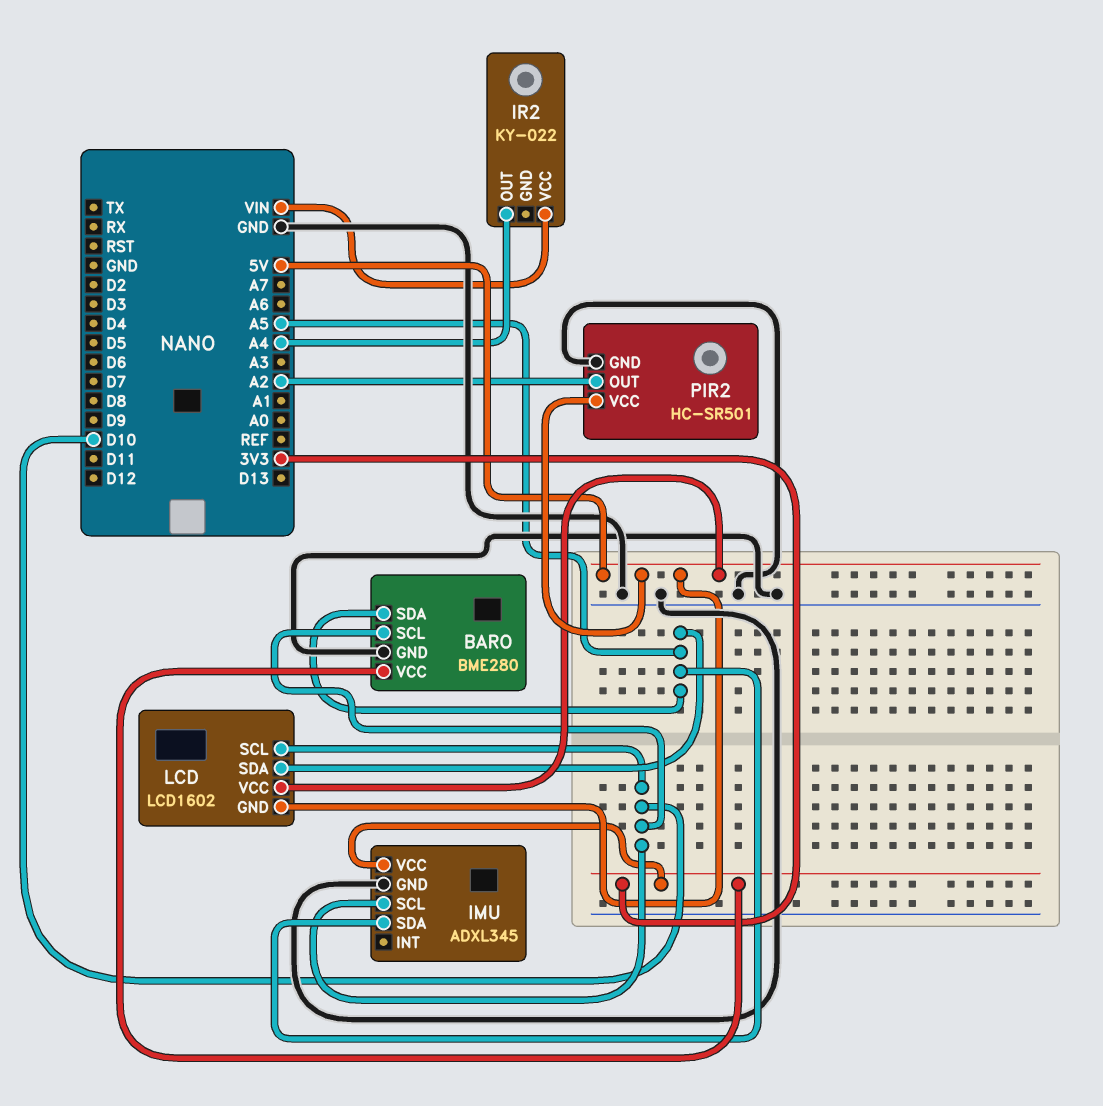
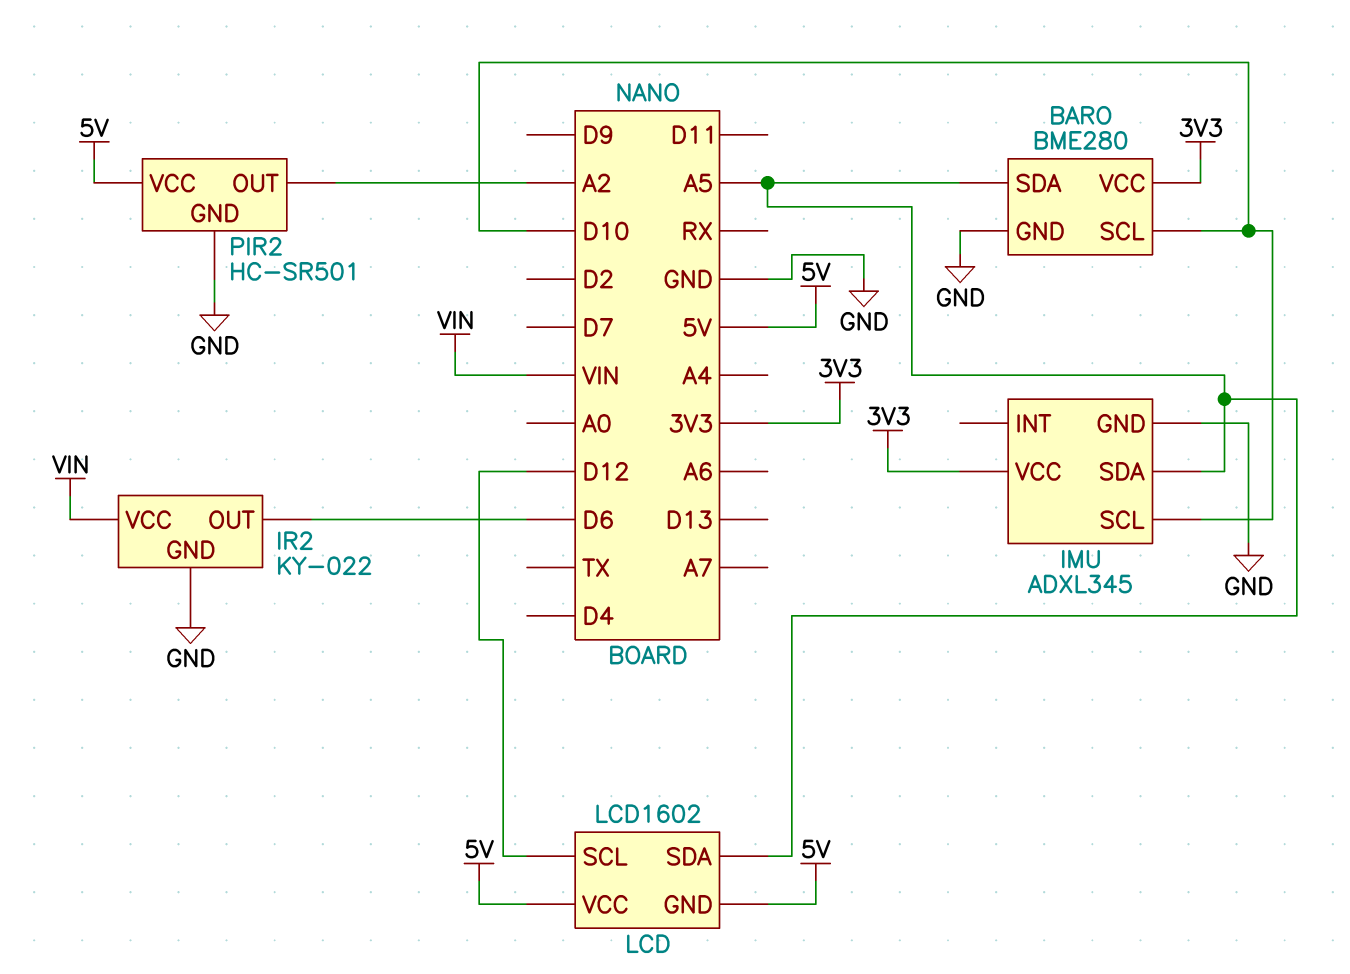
IR2 pin GND: none -> GND
IR2 pin OUT: A4 -> D6
LCD pin SCL: D10 -> D12

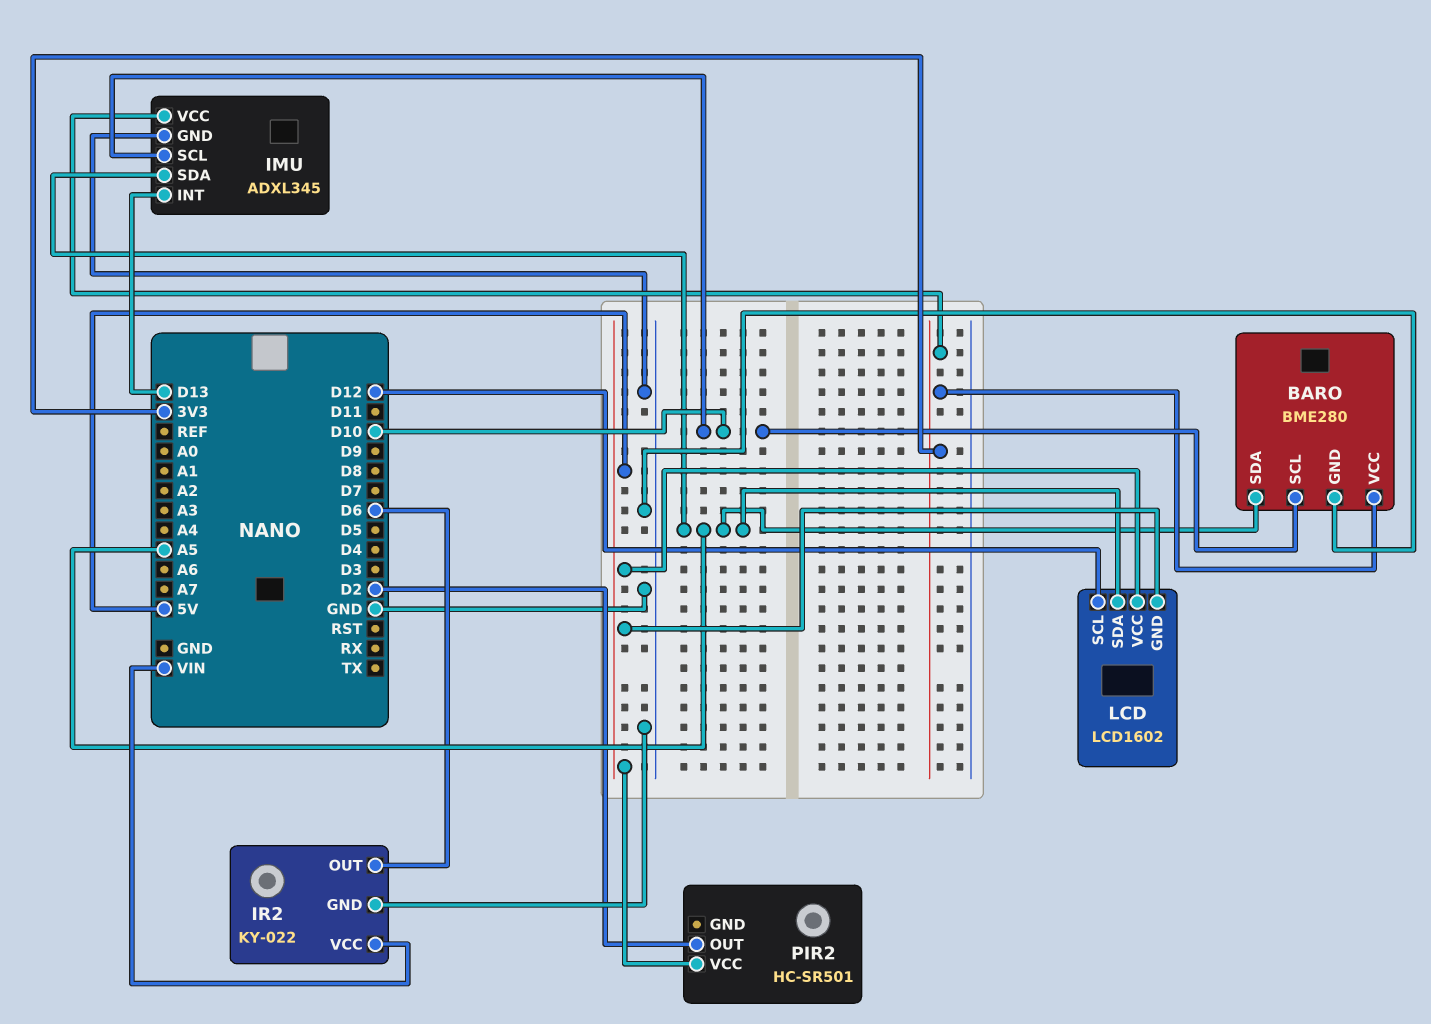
IMU pin INT: none -> D13
PIR2 pin GND: GND -> none
PIR2 pin OUT: A2 -> D2

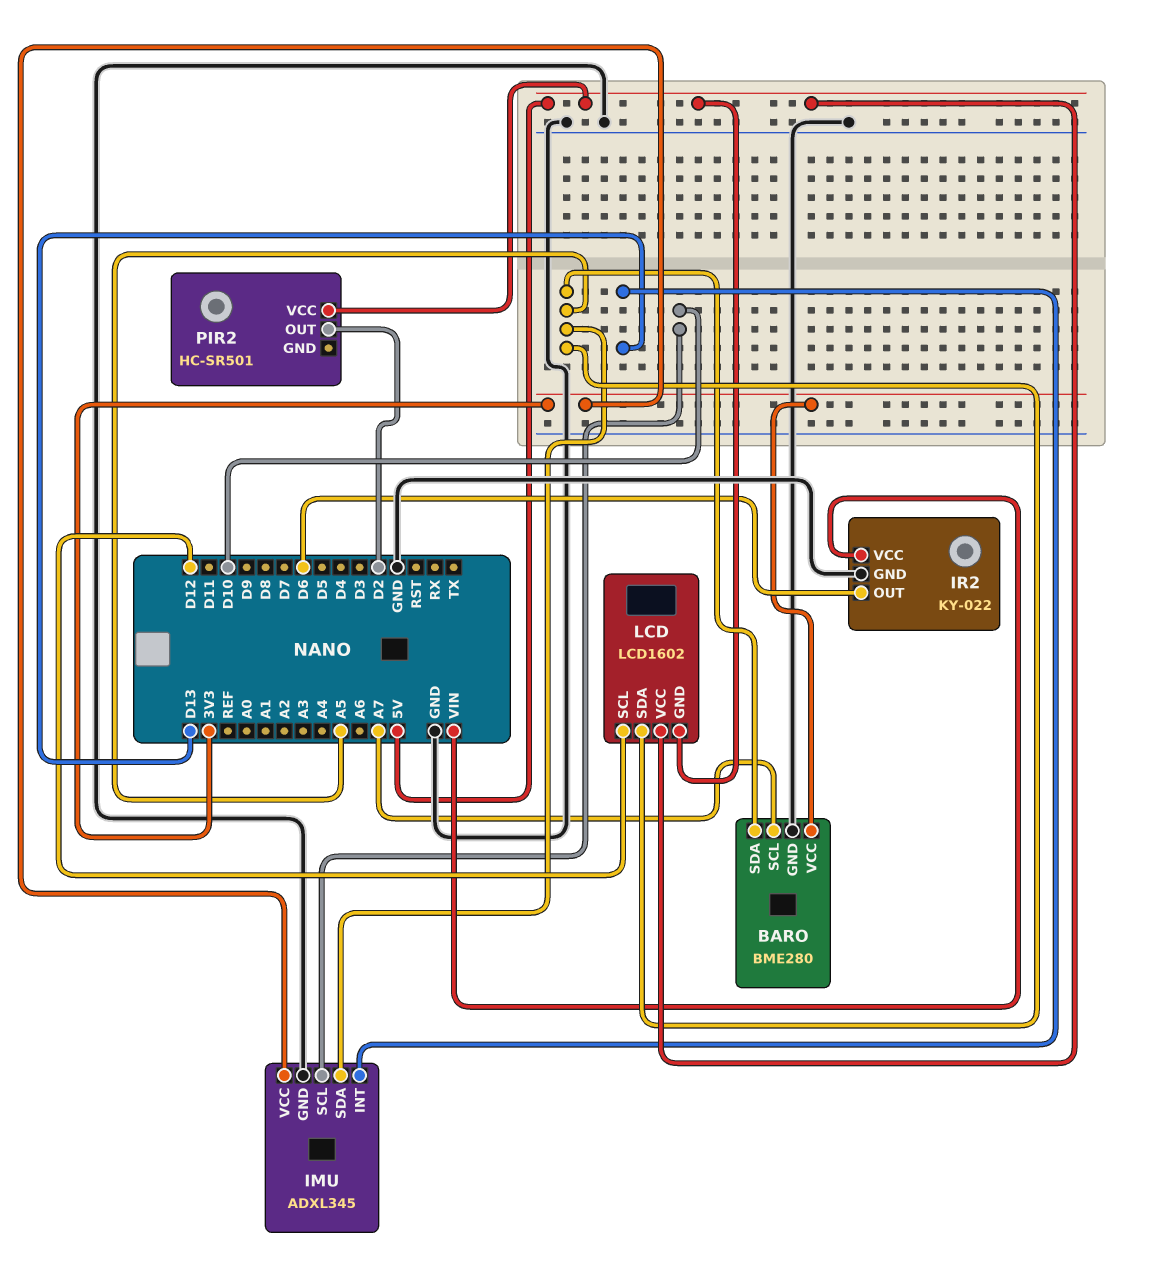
BARO pin SCL: D10 -> A7

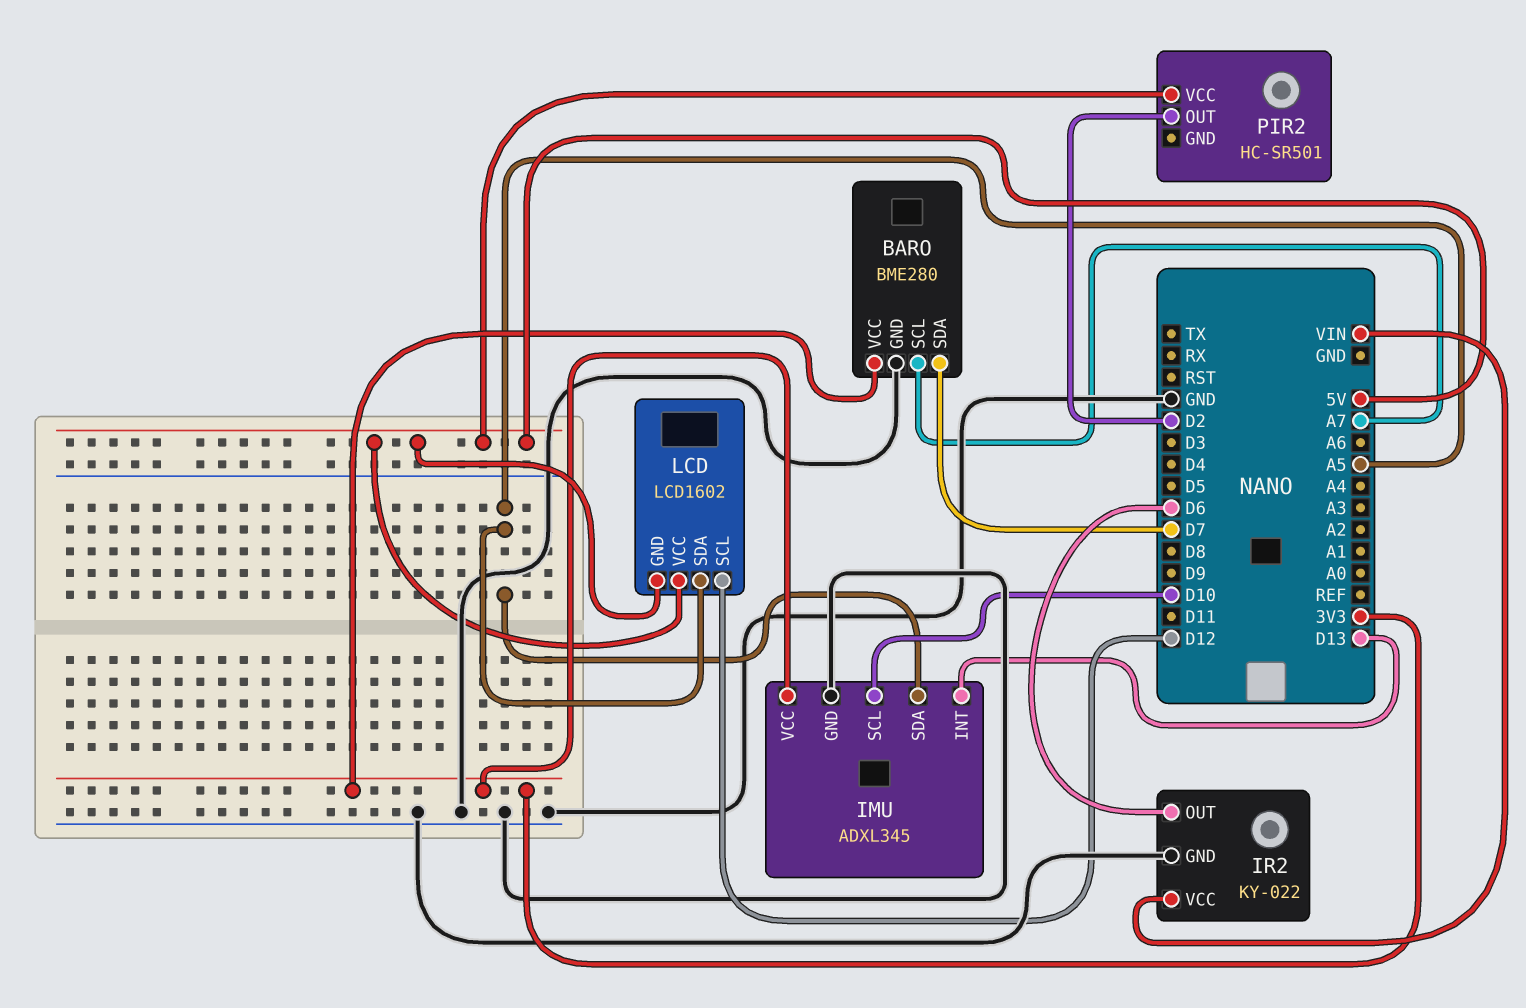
BARO pin SDA: A5 -> D7

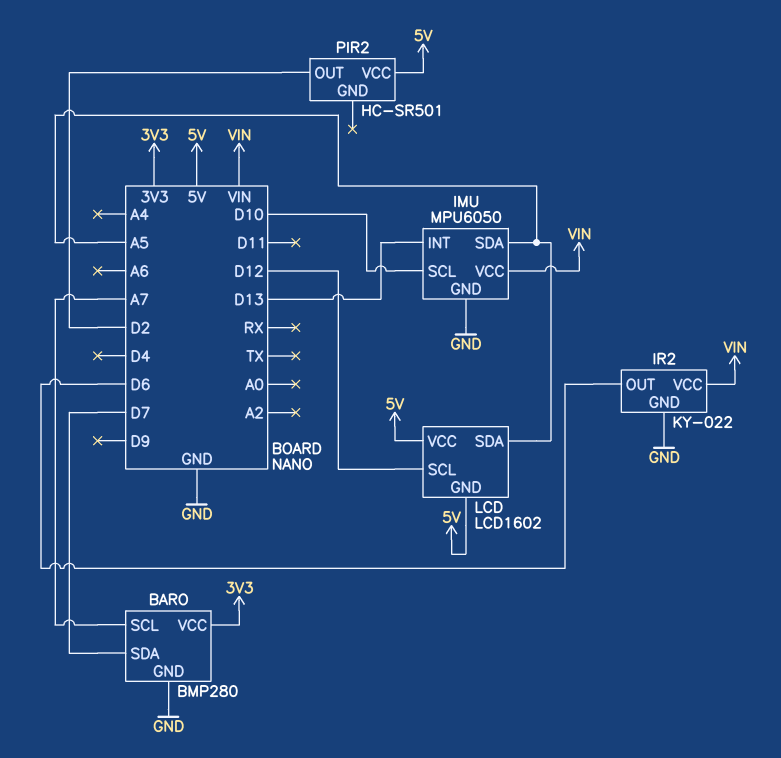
BARO: BME280 -> BMP280
IMU: ADXL345 -> MPU6050
IMU pin VCC: 3V3 -> VIN

